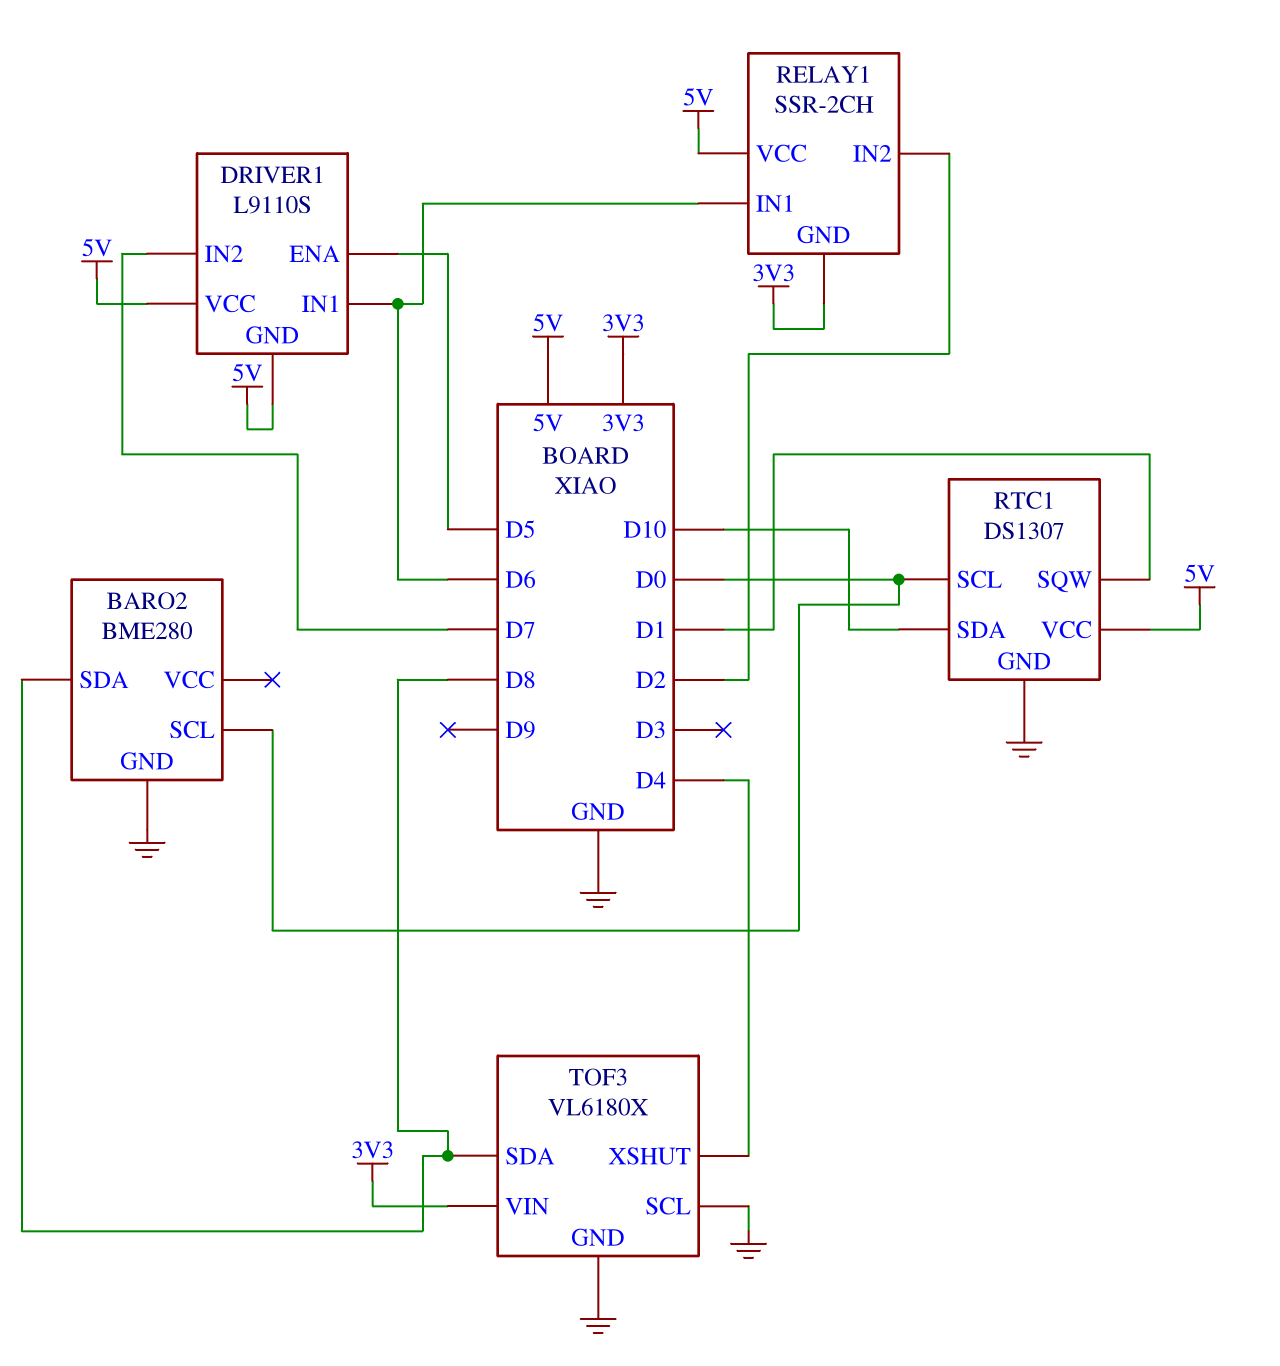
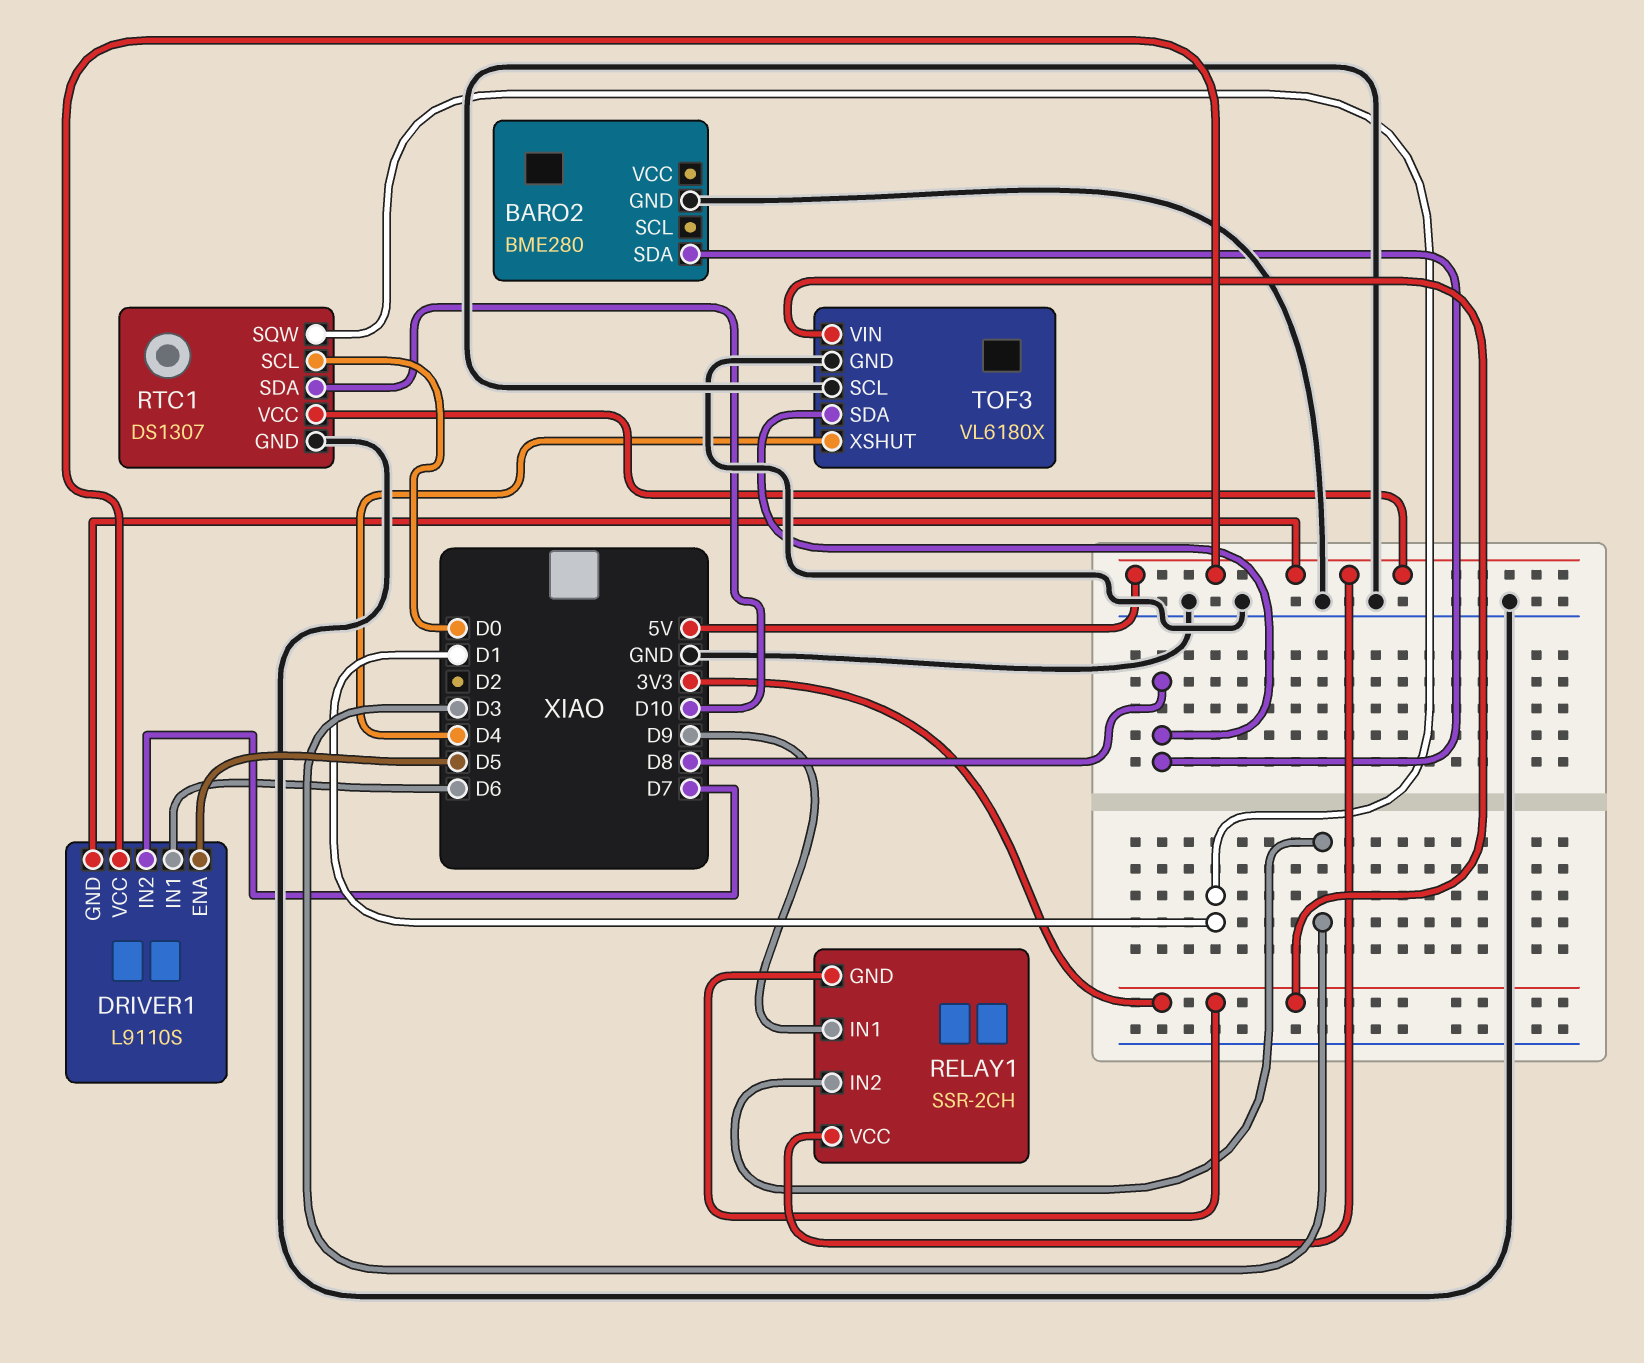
BARO2 pin SCL: D0 -> none
RELAY1 pin IN1: D6 -> D9
RELAY1 pin IN2: D2 -> D3

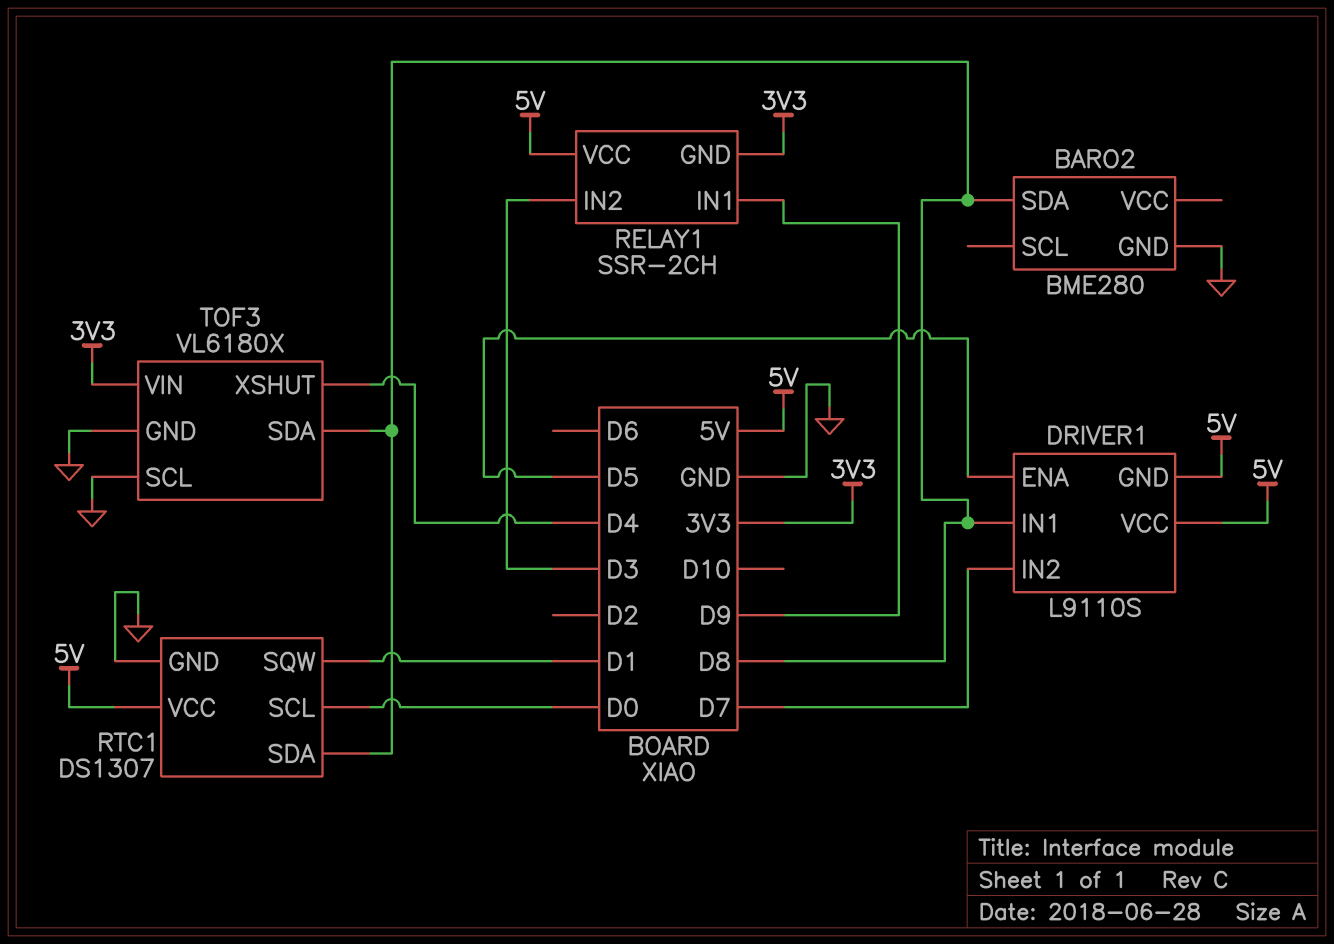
DRIVER1 pin IN1: D6 -> D8
RTC1 pin SDA: D10 -> D8

